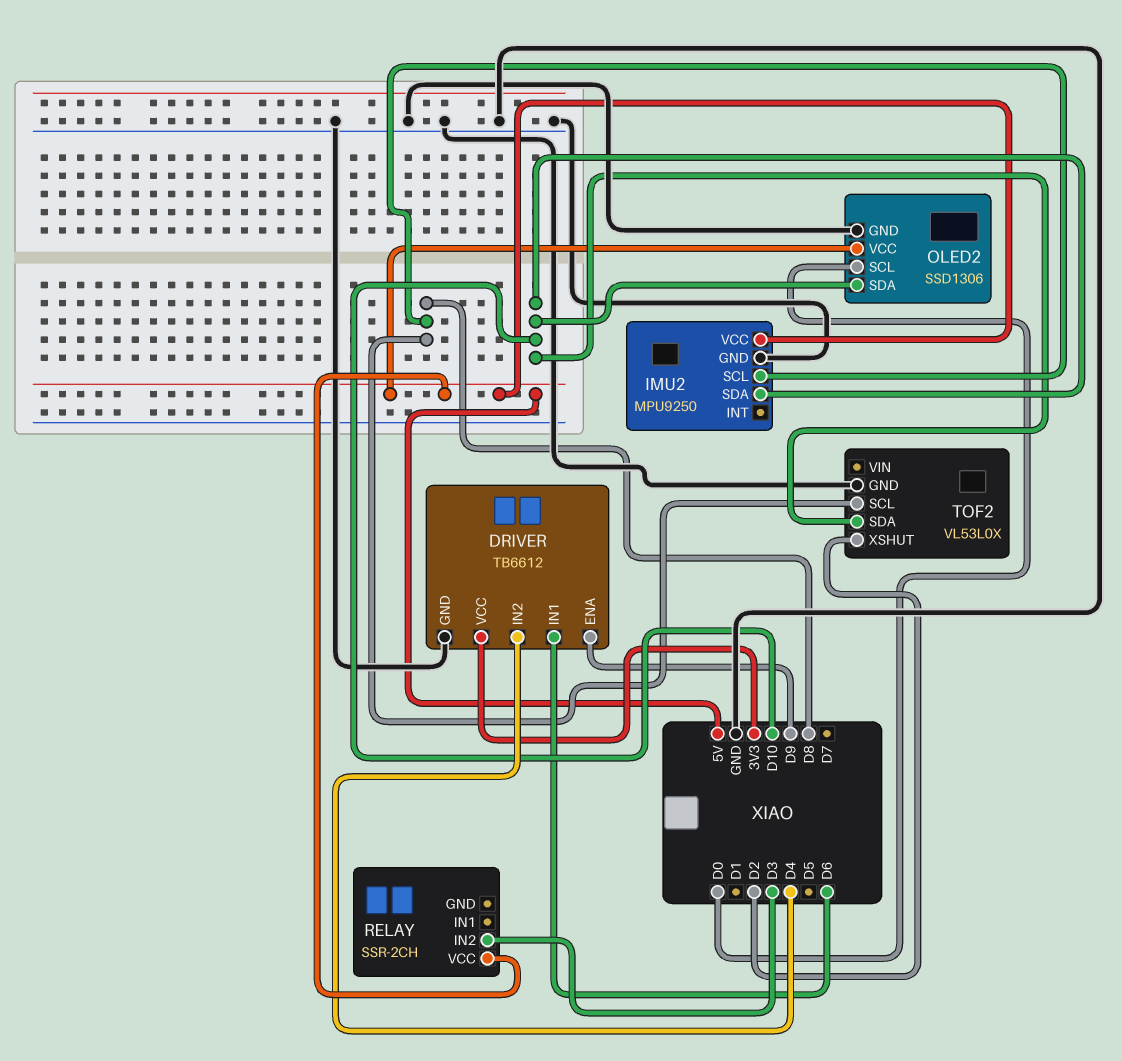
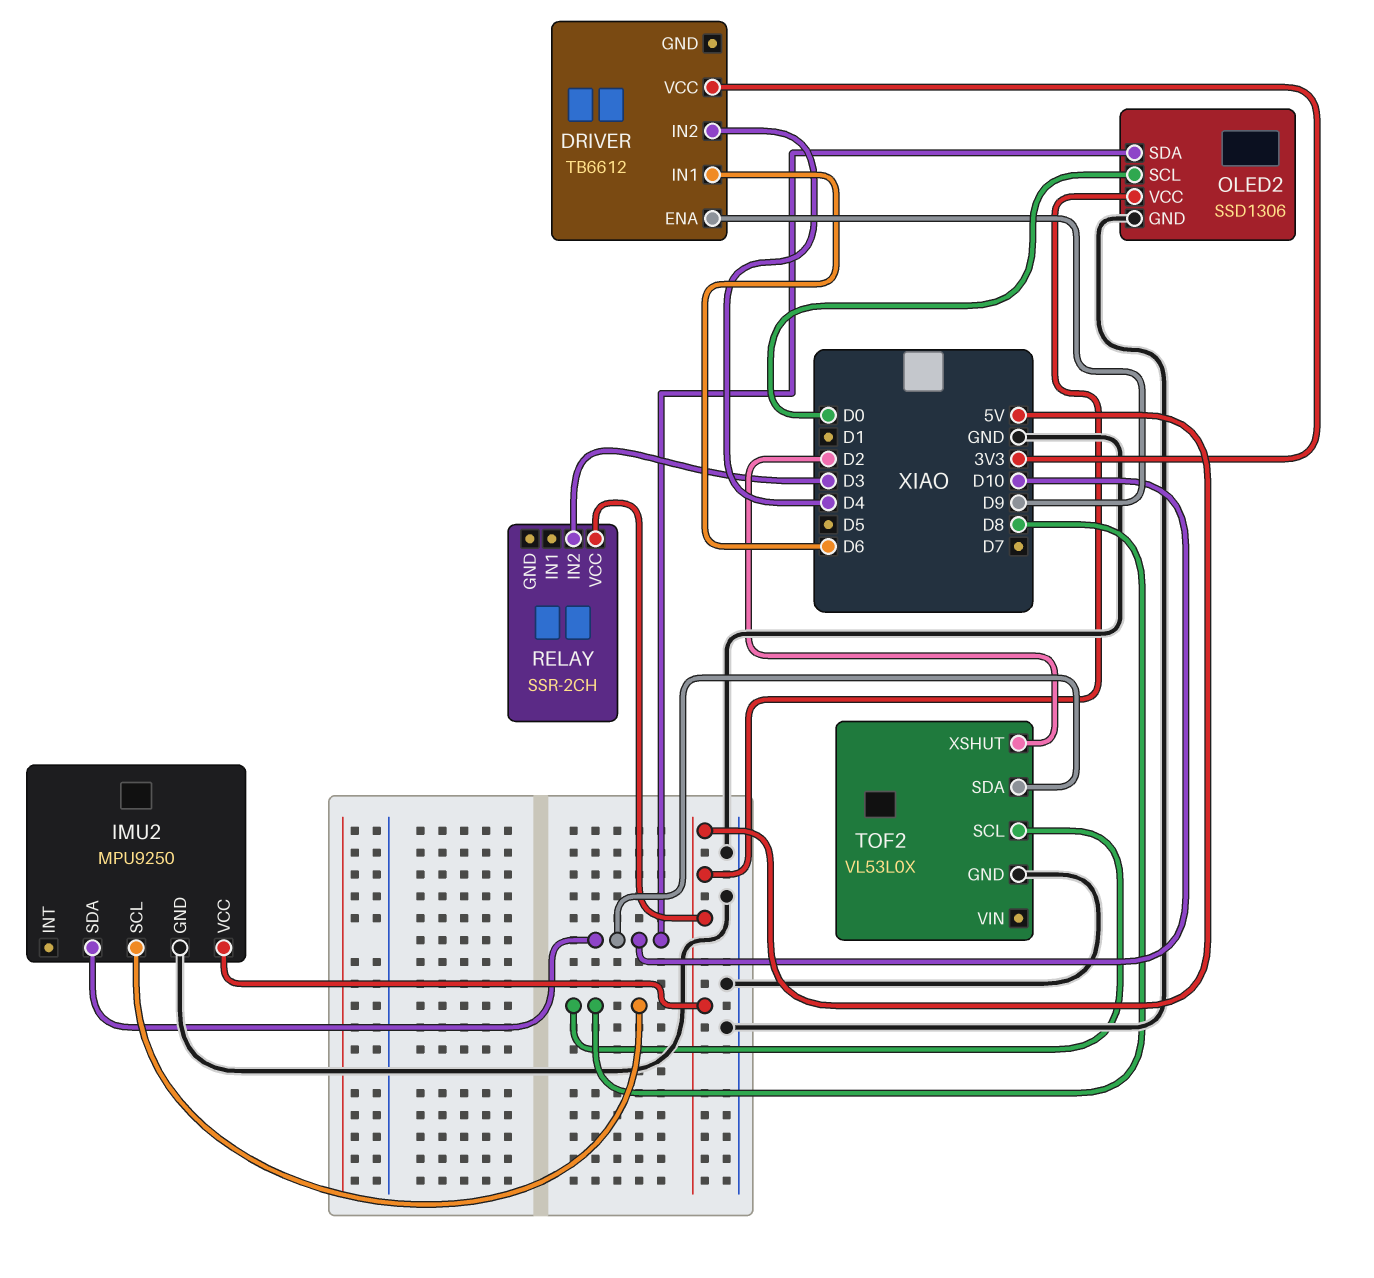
DRIVER pin GND: GND -> none

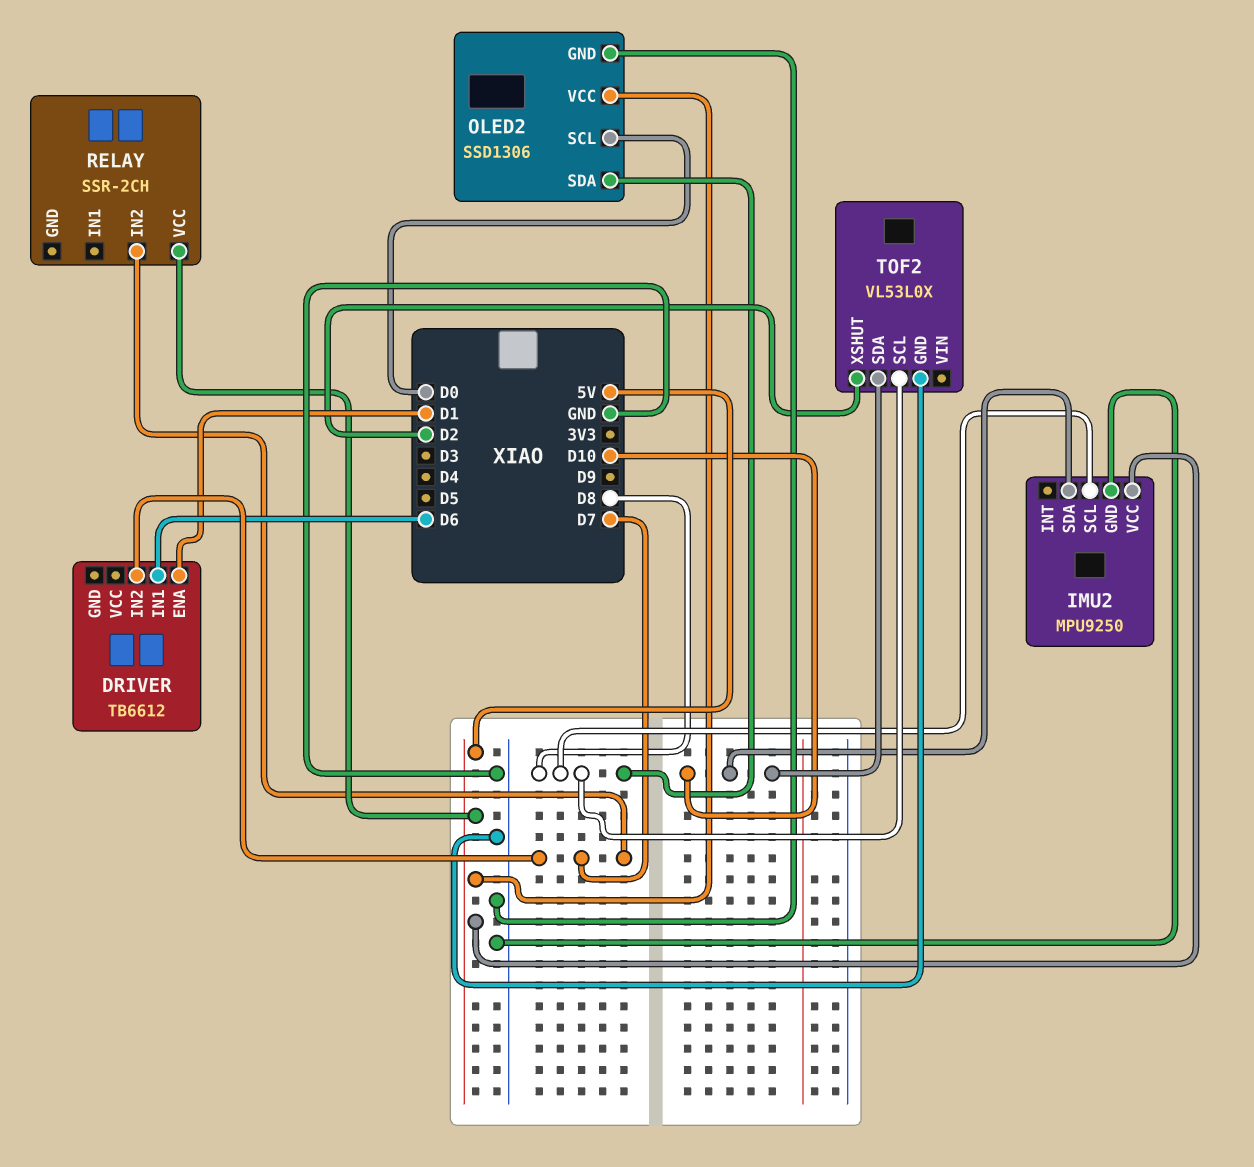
DRIVER pin ENA: D9 -> D1
DRIVER pin IN2: D4 -> D7
DRIVER pin VCC: 3V3 -> none
OLED2 pin SDA: D10 -> D8
RELAY pin IN2: D3 -> D7

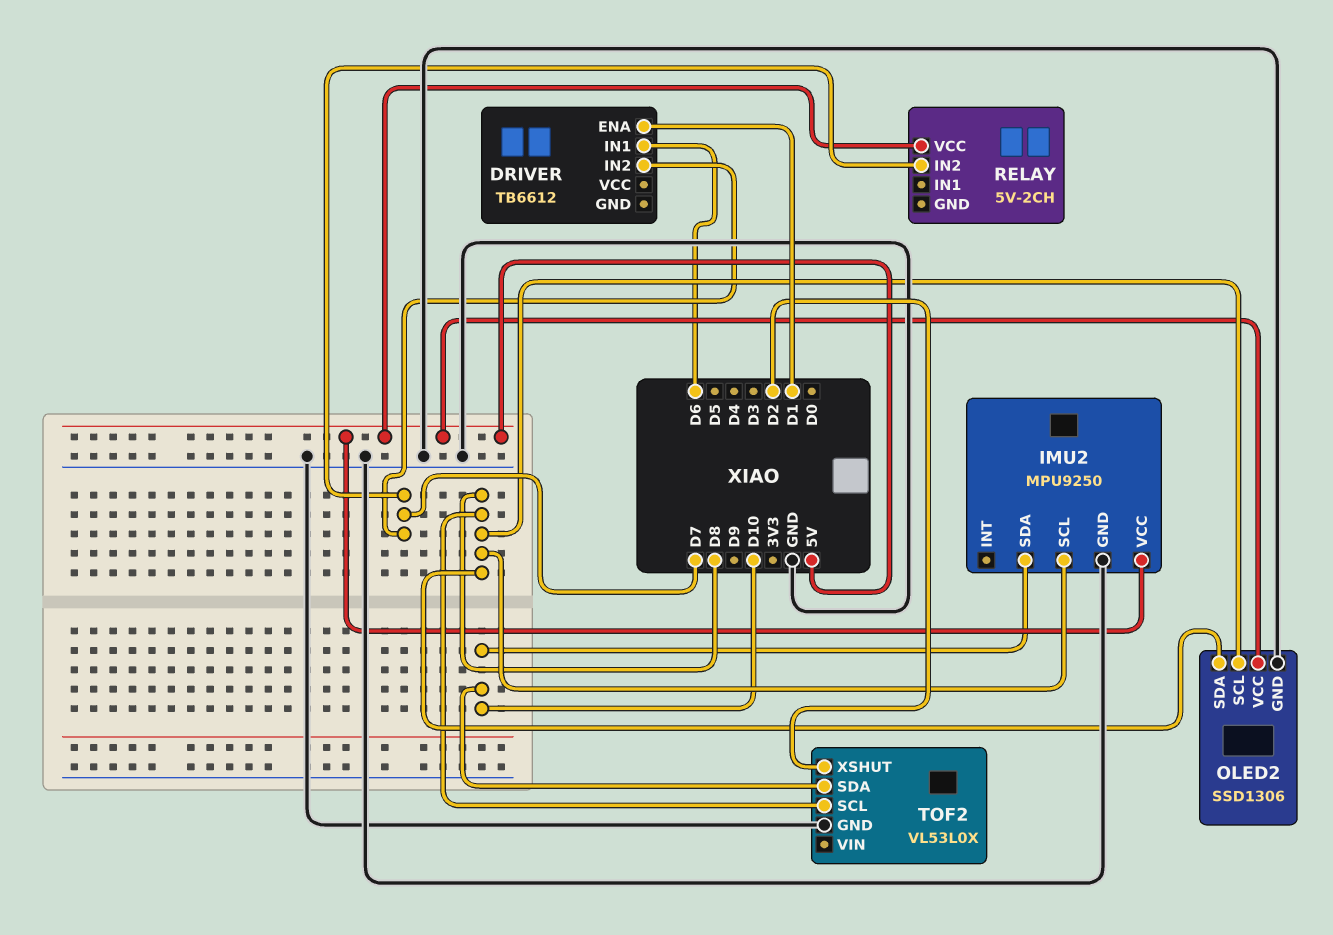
OLED2 pin SCL: D0 -> D8
RELAY: SSR-2CH -> 5V-2CH

